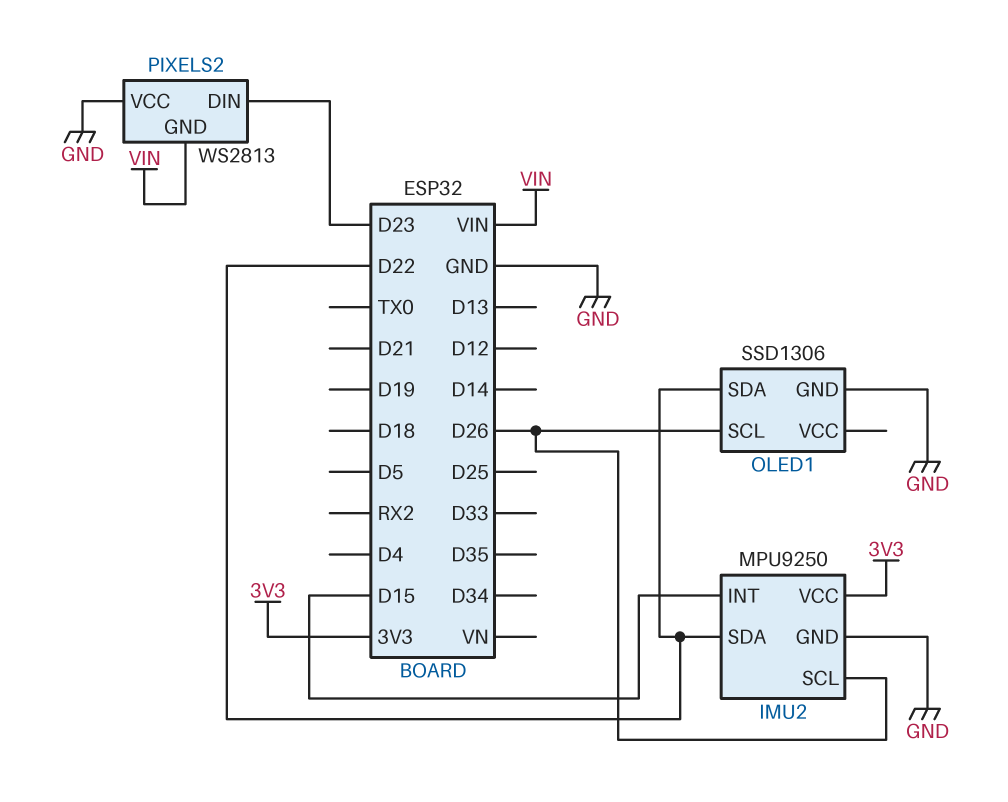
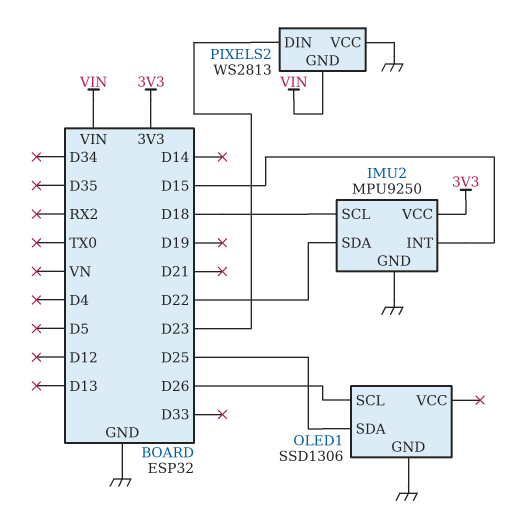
IMU2 pin SCL: D26 -> D18
OLED1 pin SDA: D22 -> D25

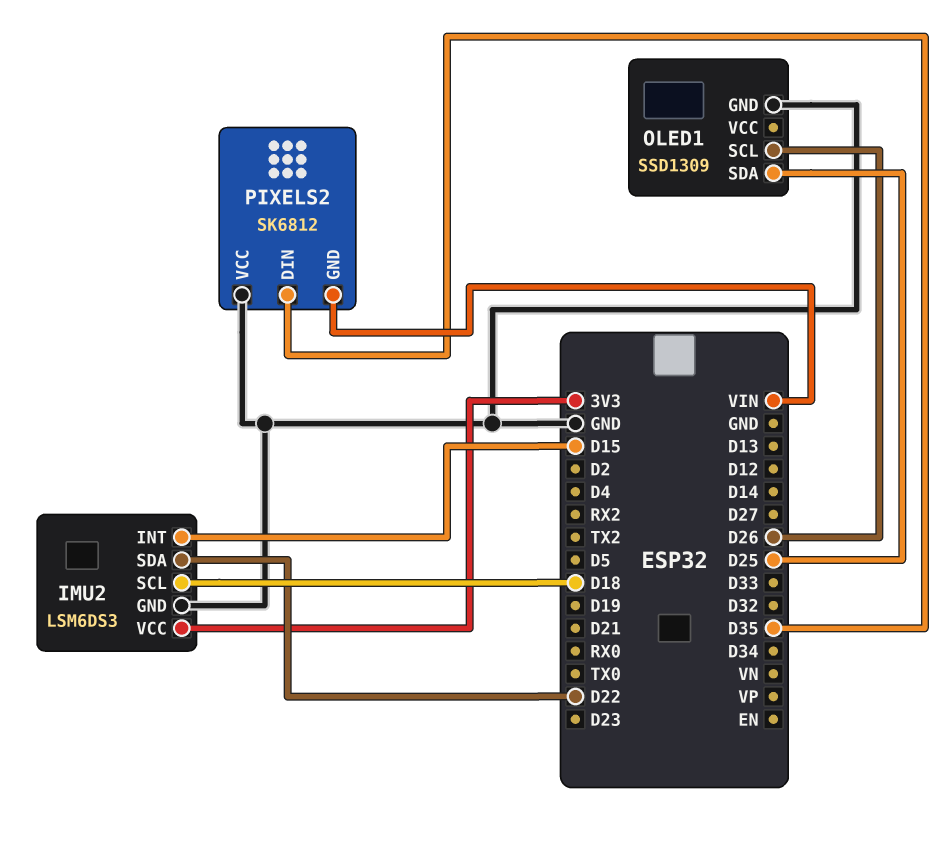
IMU2: MPU9250 -> LSM6DS3
OLED1: SSD1306 -> SSD1309
PIXELS2: WS2813 -> SK6812
PIXELS2 pin DIN: D23 -> D35

